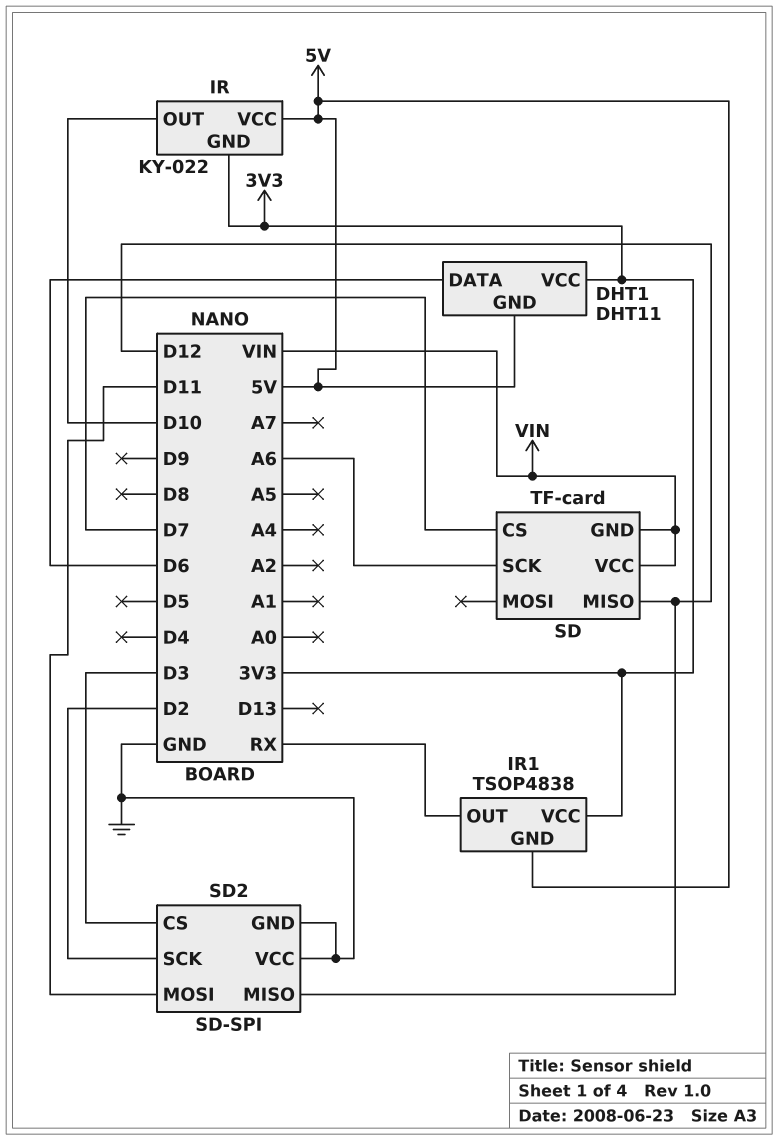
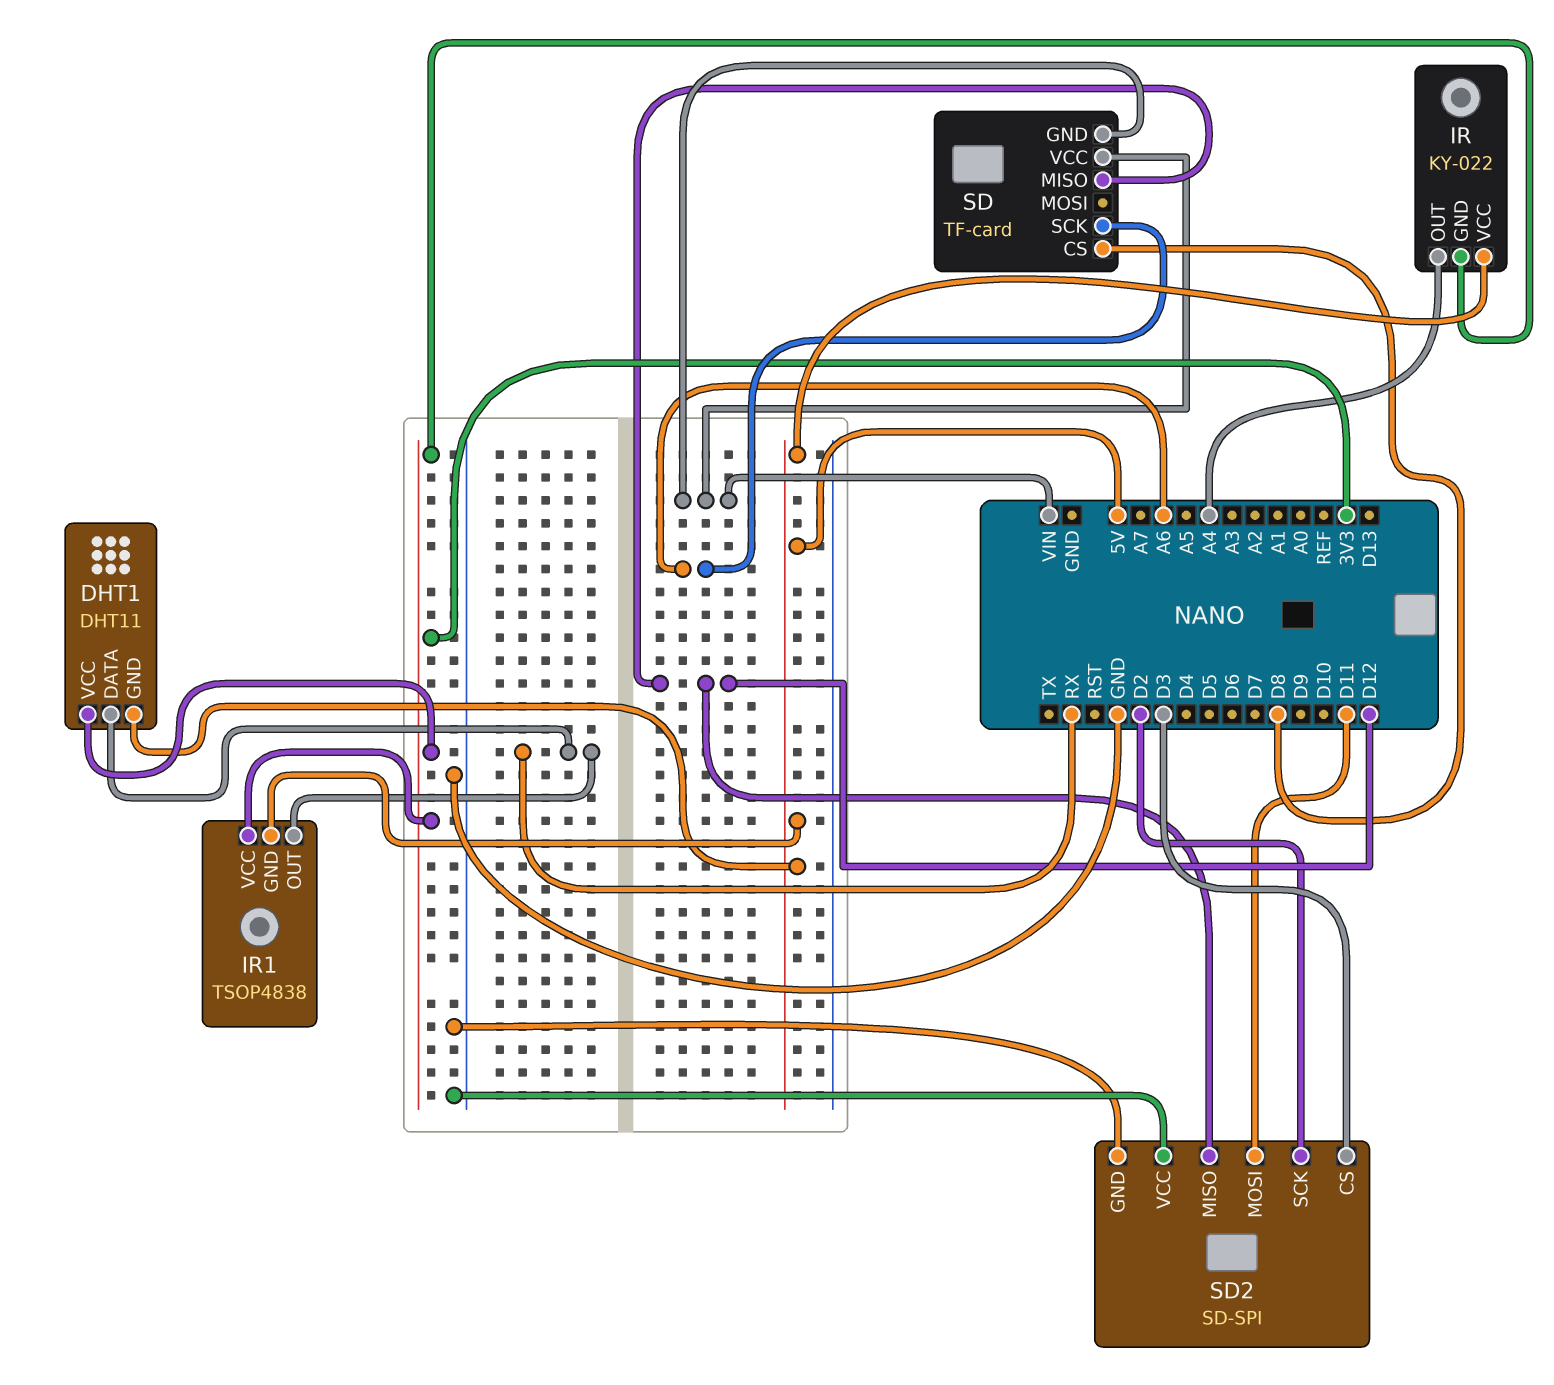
DHT1 pin DATA: D6 -> RX
IR pin OUT: D10 -> A4
SD pin CS: D7 -> D8

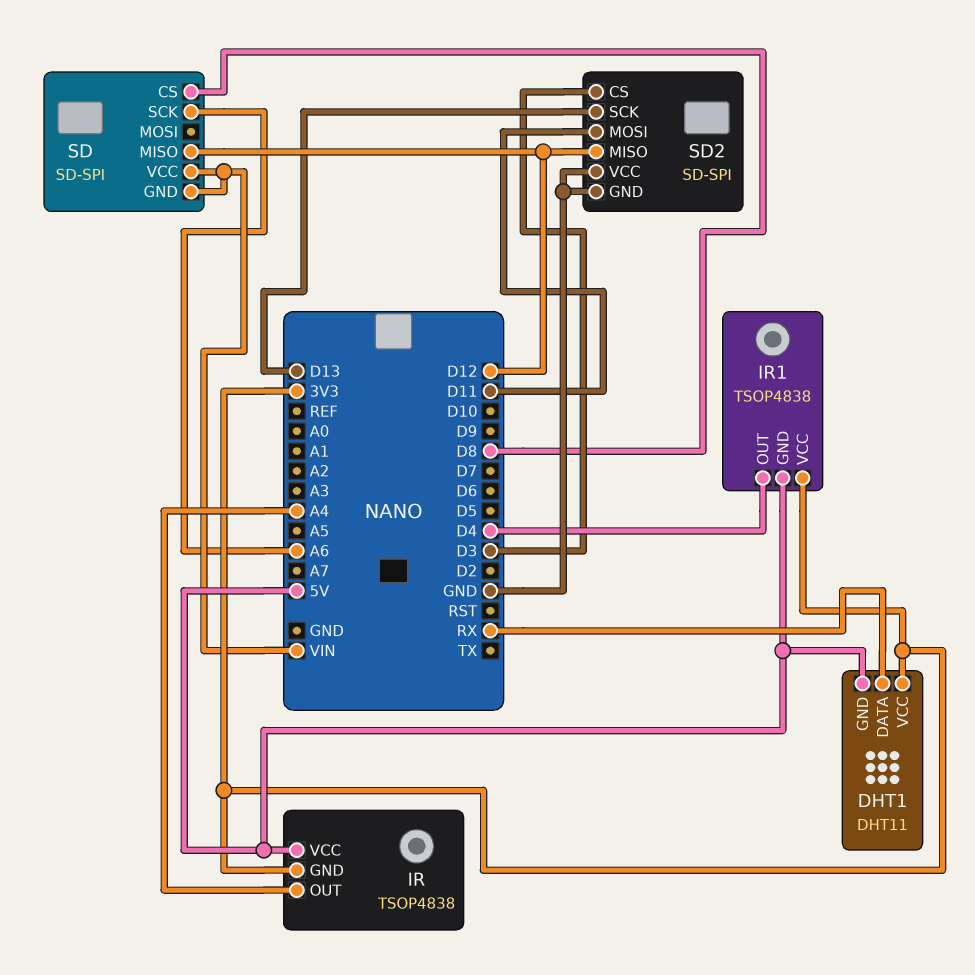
IR: KY-022 -> TSOP4838
IR1 pin OUT: RX -> D4
SD: TF-card -> SD-SPI
SD2 pin SCK: D2 -> D13

